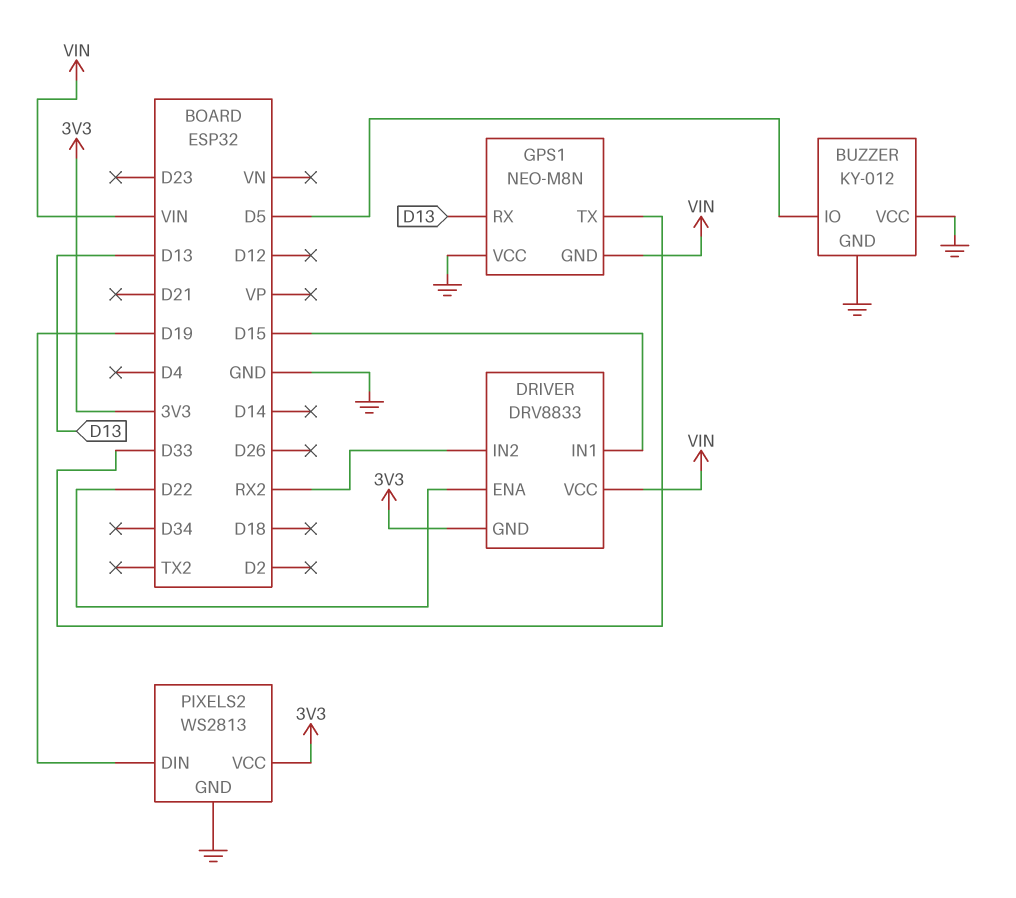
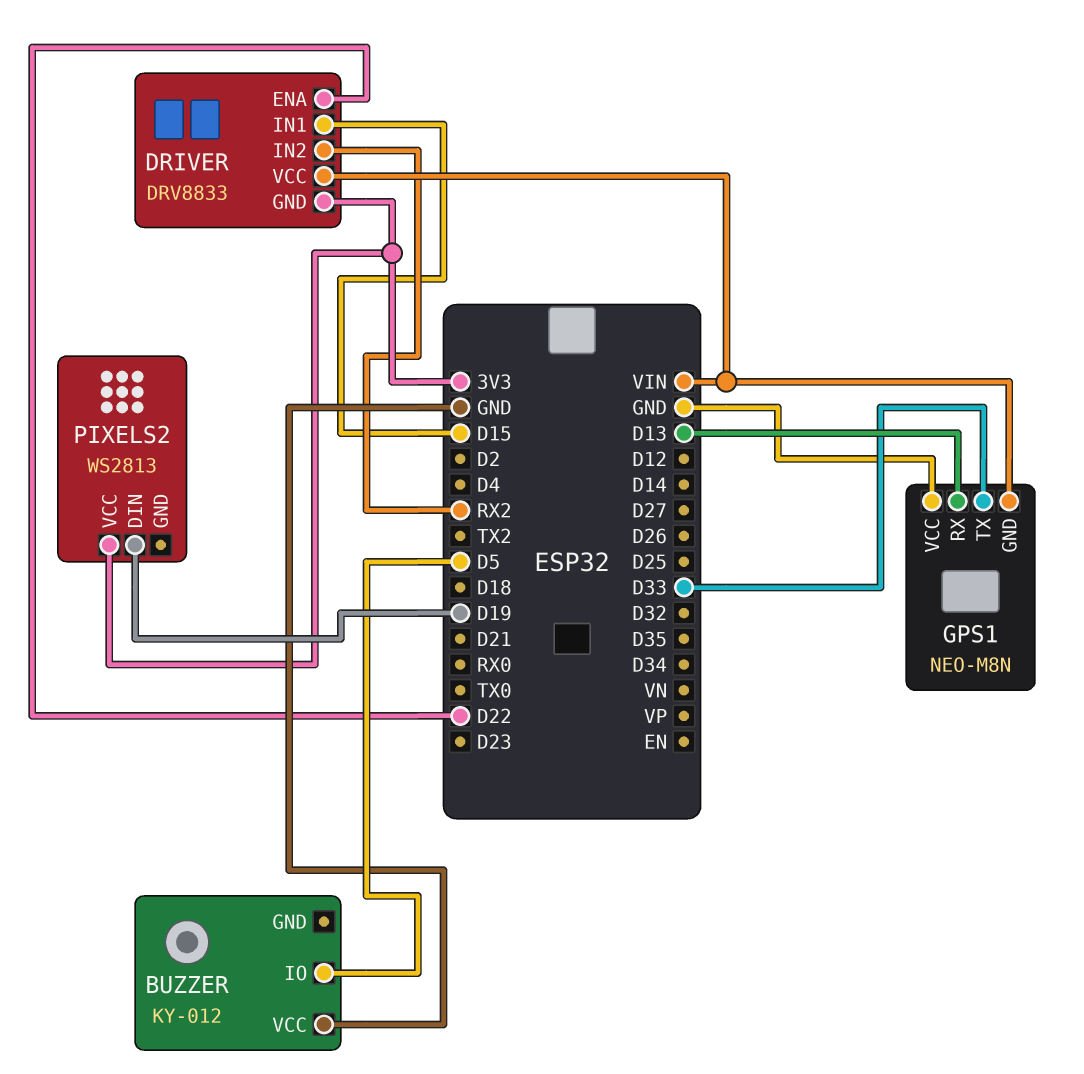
BUZZER pin GND: GND -> none
PIXELS2 pin GND: GND -> none

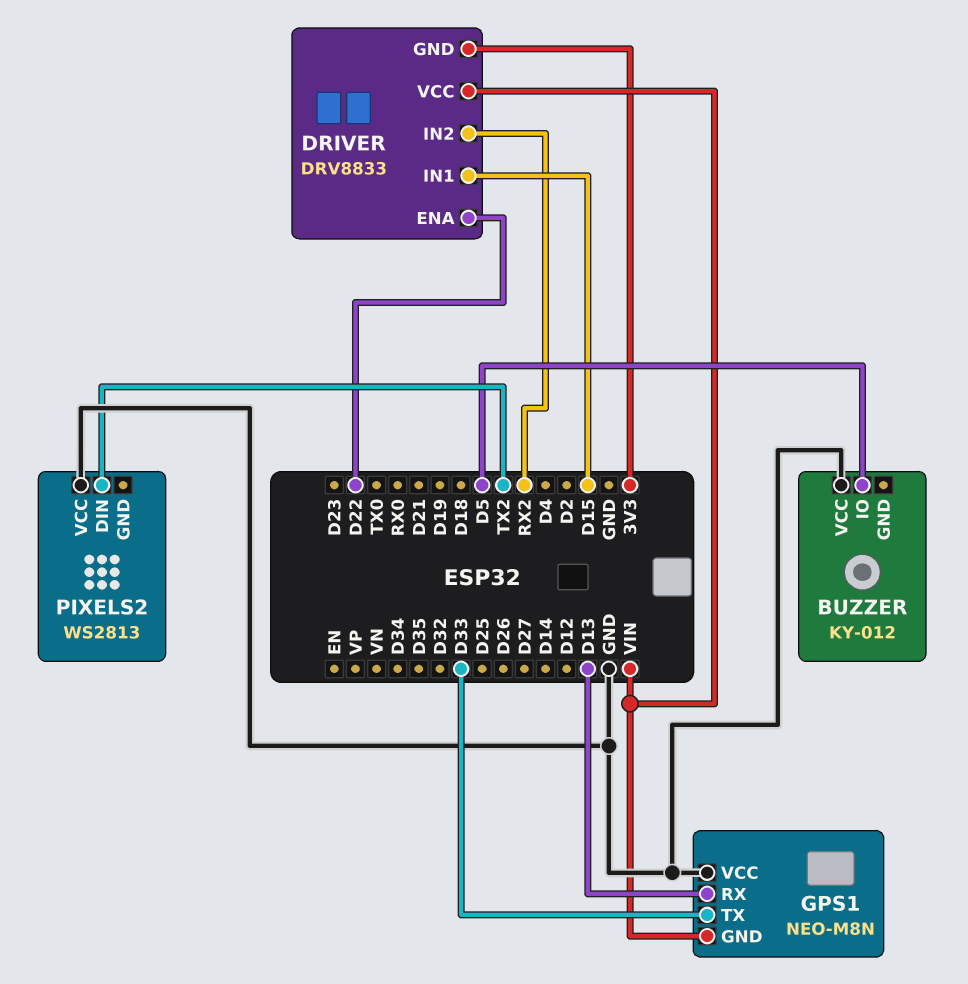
PIXELS2 pin DIN: D19 -> TX2
PIXELS2 pin VCC: 3V3 -> GND

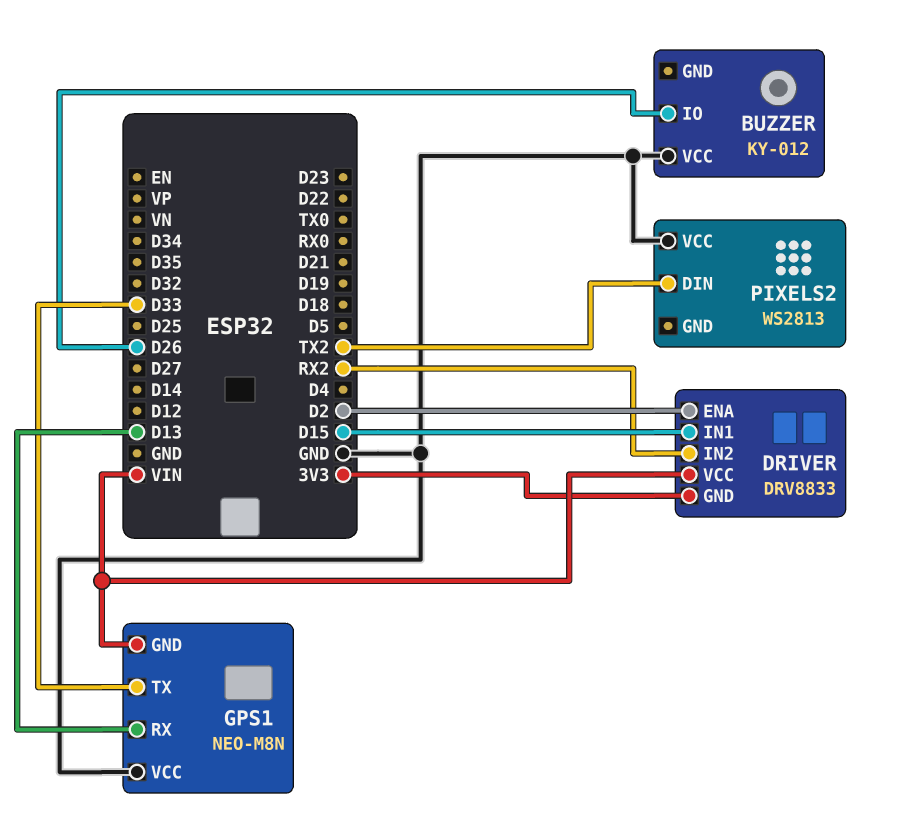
BUZZER pin IO: D5 -> D26
DRIVER pin ENA: D22 -> D2

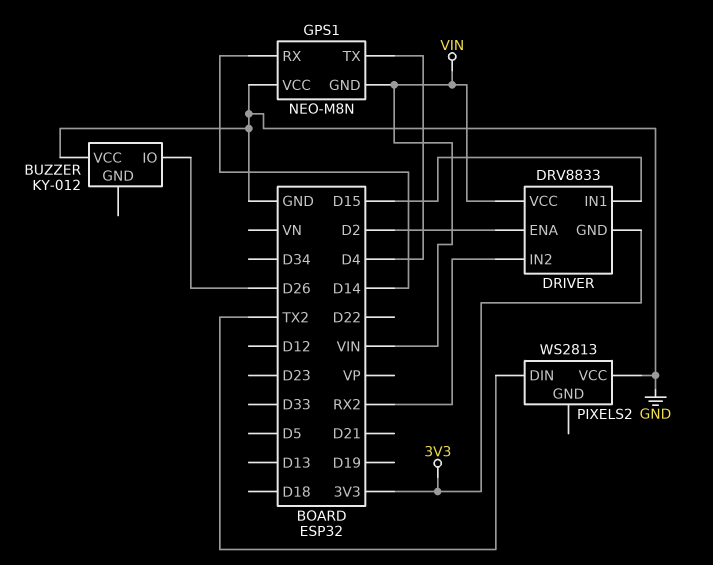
GPS1 pin RX: D13 -> D14
GPS1 pin TX: D33 -> D4

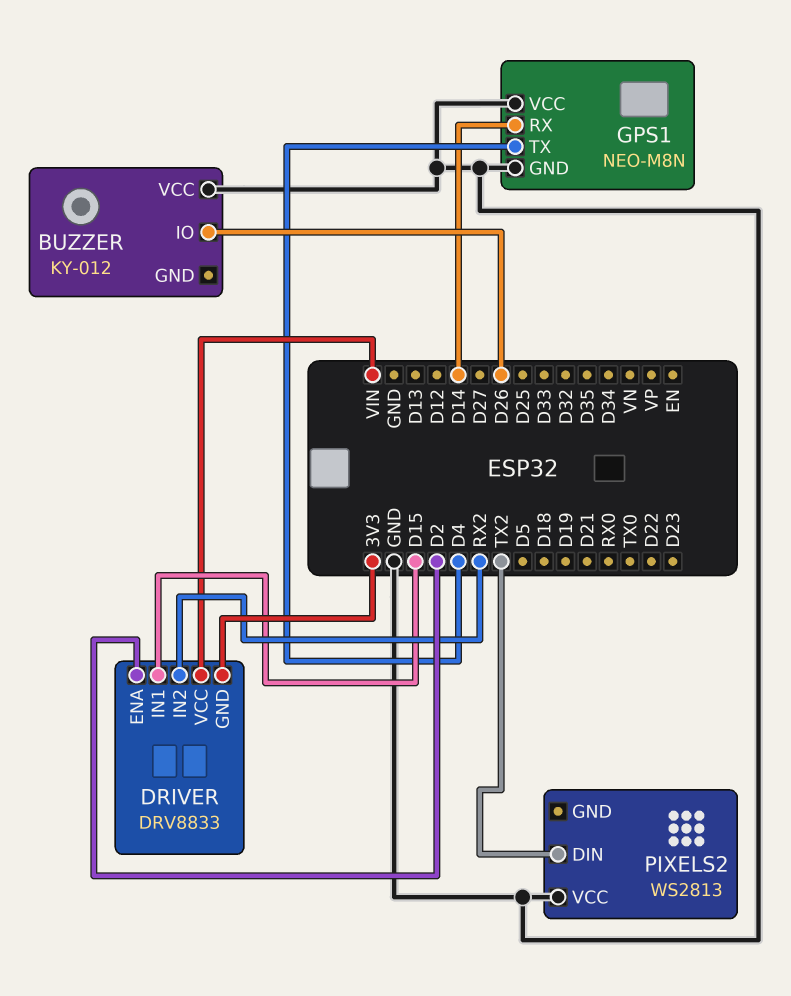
GPS1 pin GND: VIN -> GND

